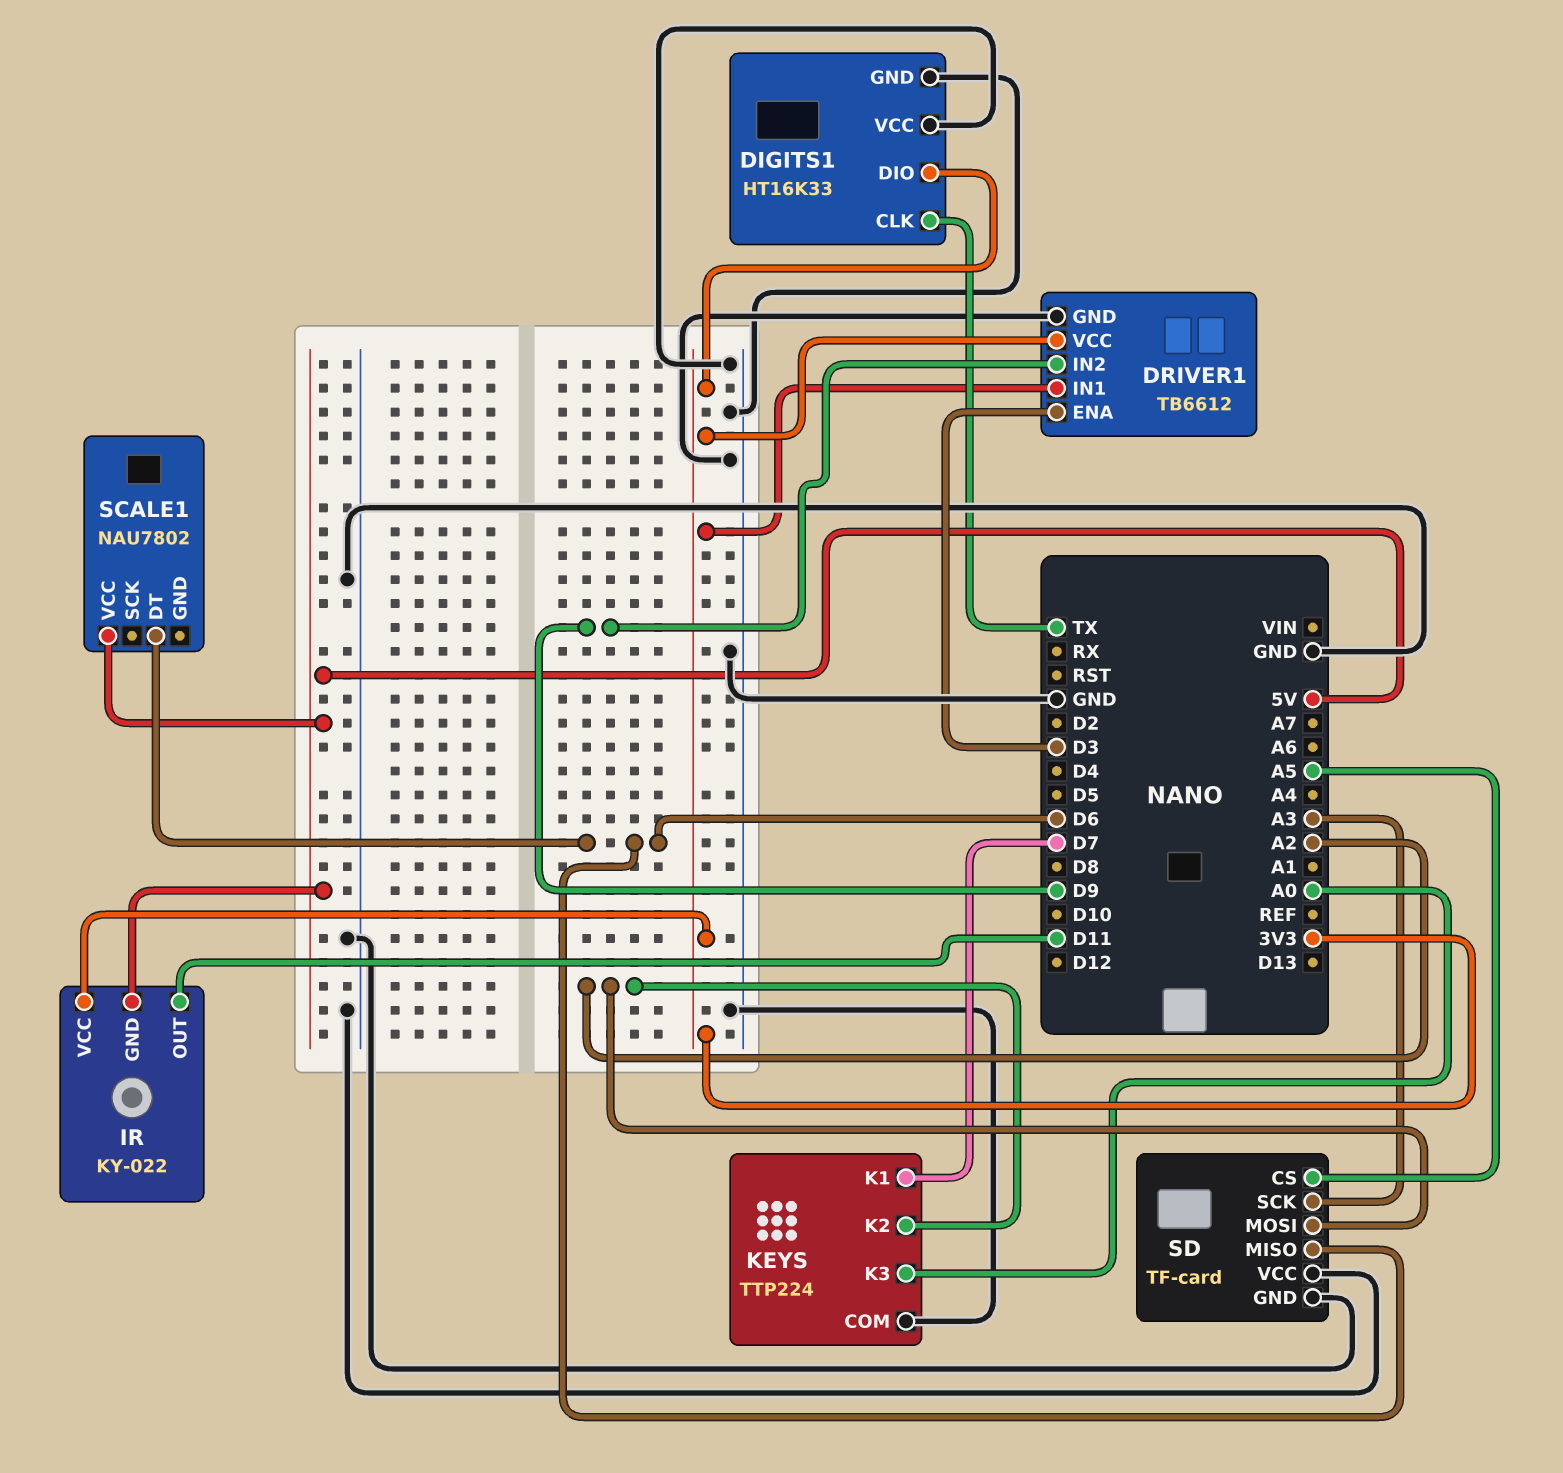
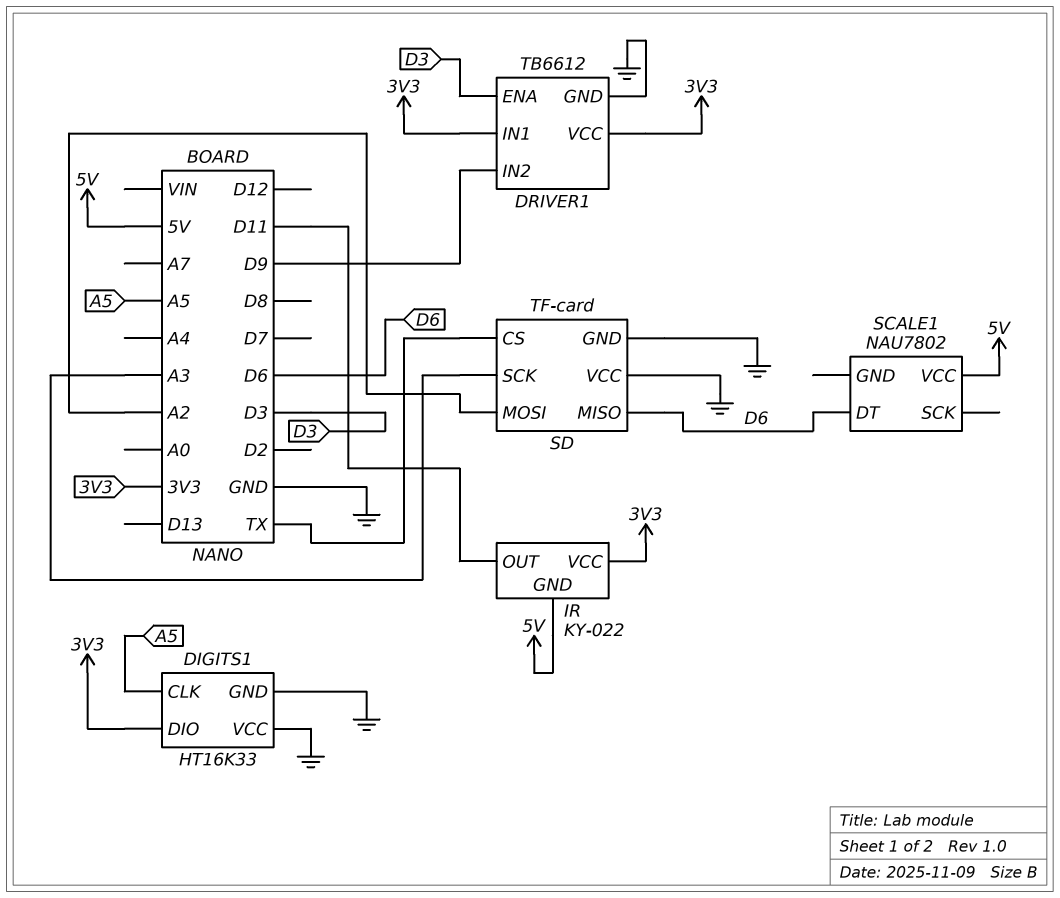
DIGITS1 pin CLK: TX -> A5
KEYS: TTP224 -> none
KEYS pin COM: GND -> none
KEYS pin K1: D7 -> none
KEYS pin K2: A2 -> none
KEYS pin K3: A0 -> none
SD pin CS: A5 -> TX

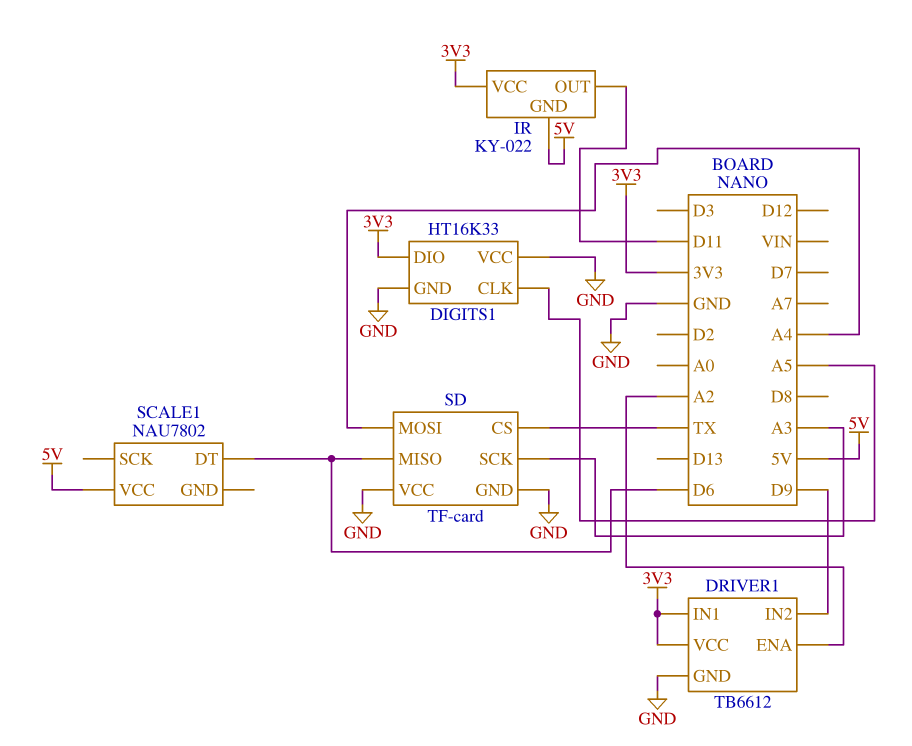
DRIVER1 pin ENA: D3 -> A2
SD pin MOSI: A2 -> A4

